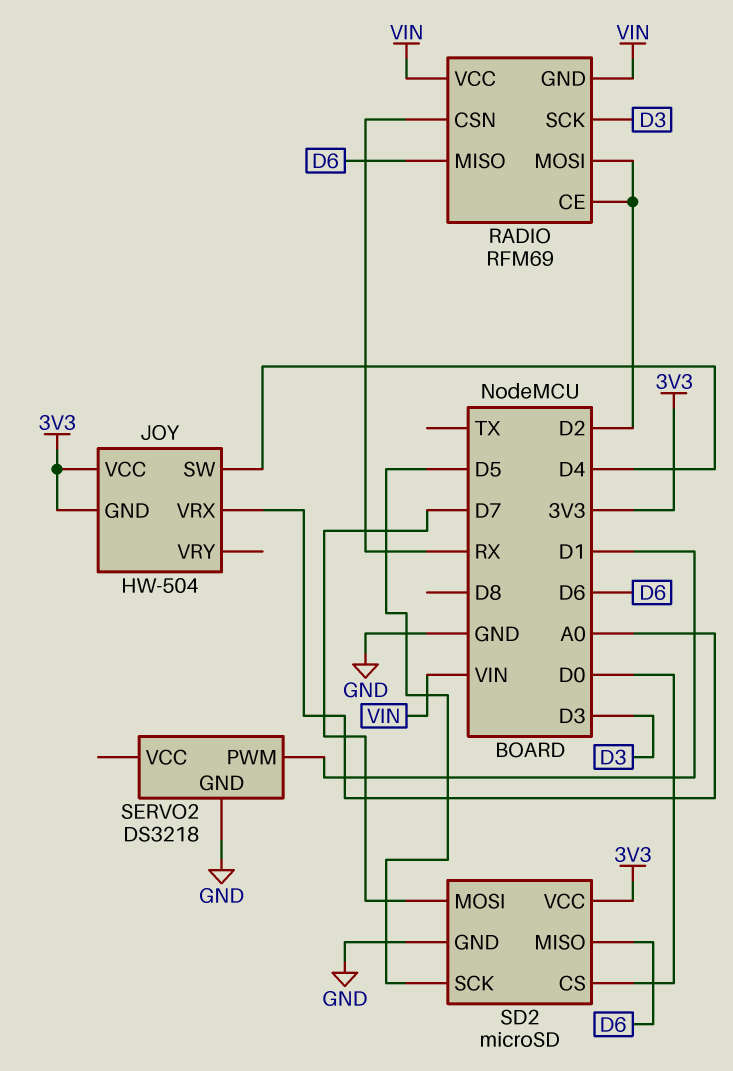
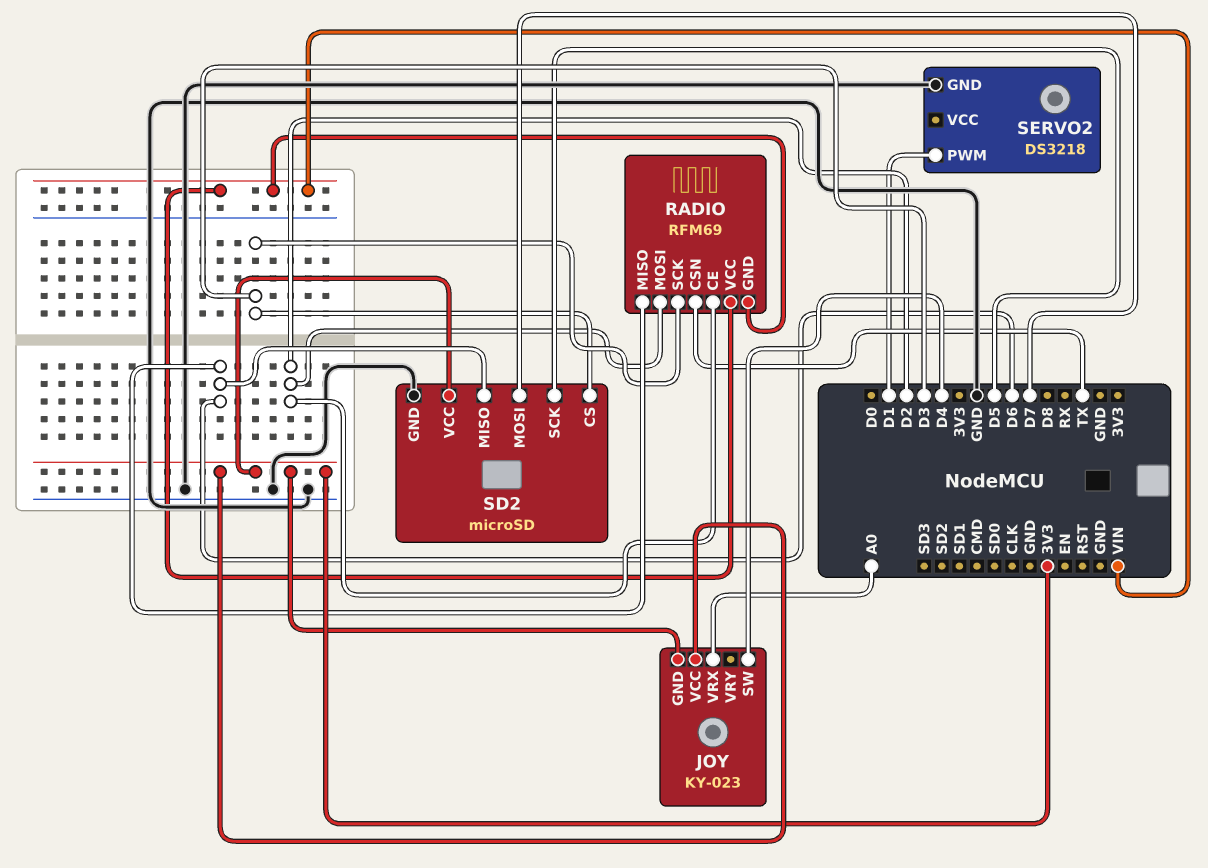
JOY: HW-504 -> KY-023
RADIO pin CSN: RX -> TX
SD2 pin CS: D0 -> D3

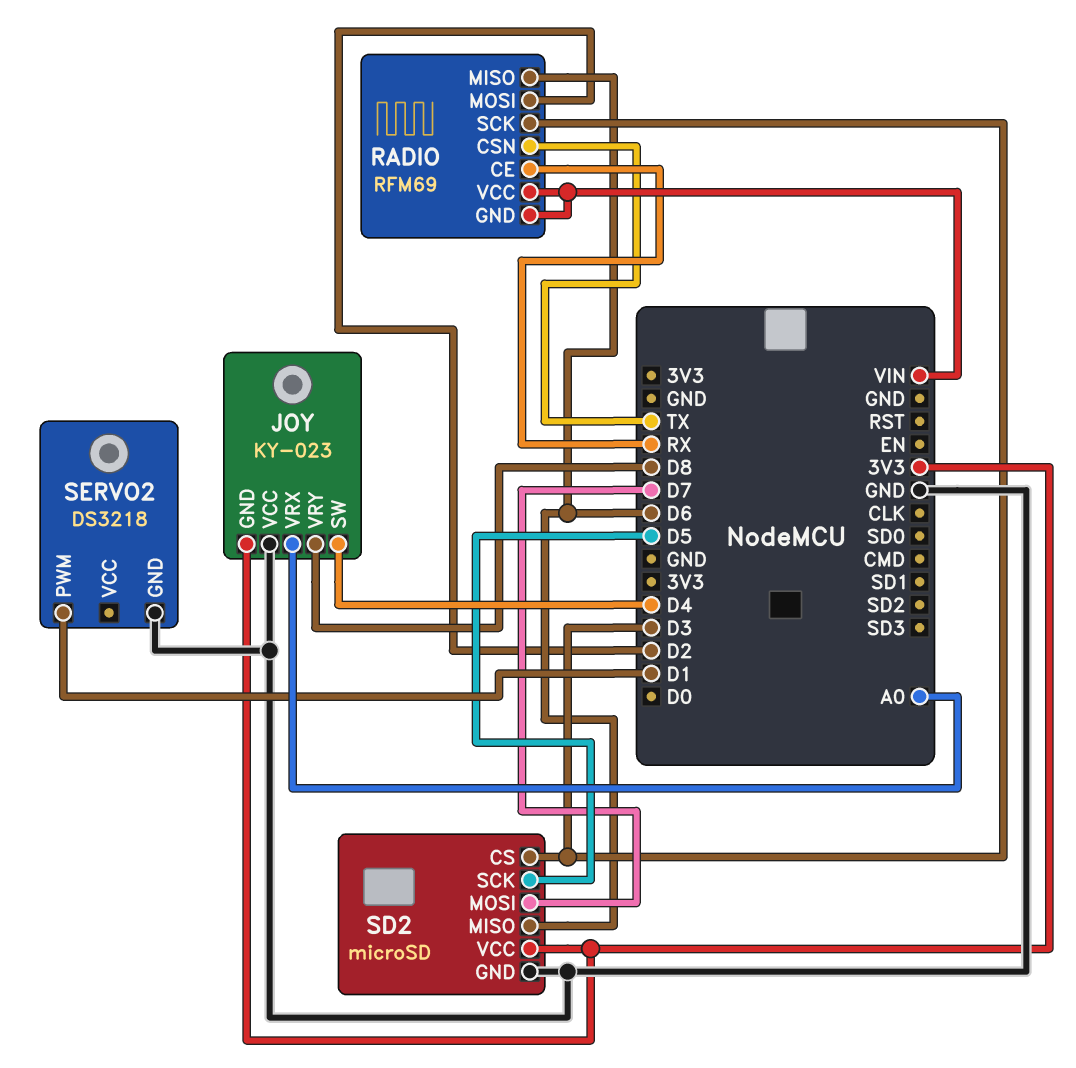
JOY pin VCC: 3V3 -> GND
JOY pin VRY: none -> D8
RADIO pin CE: D2 -> RX

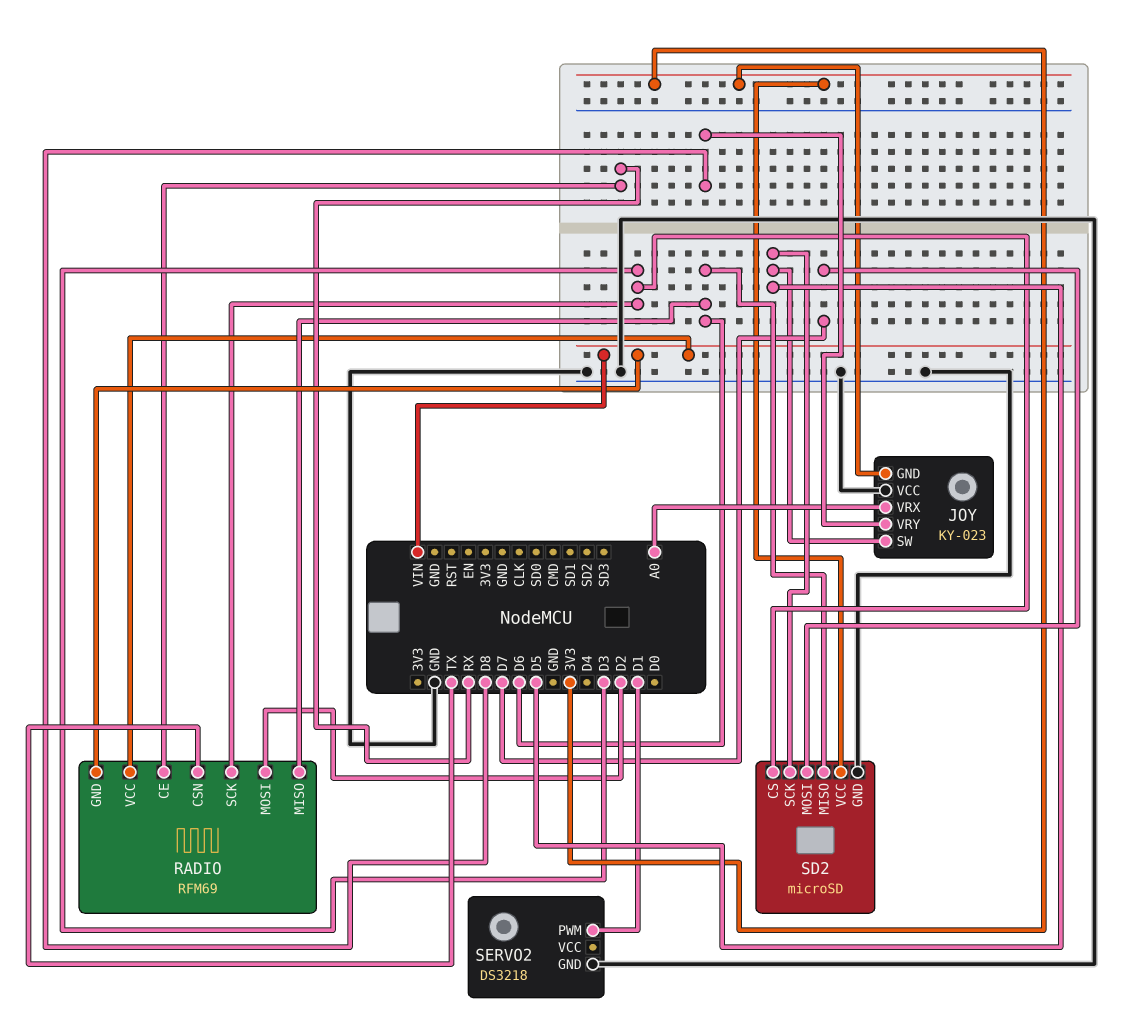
JOY pin SW: D4 -> D5

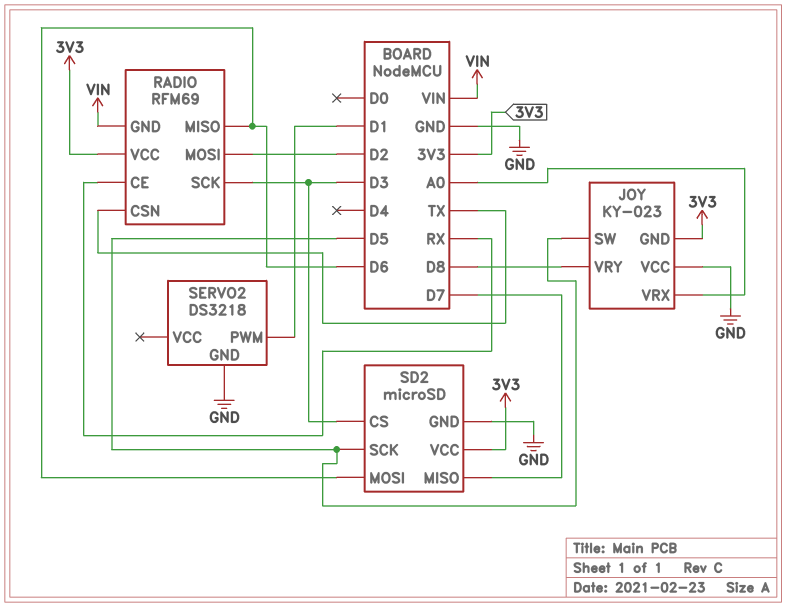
RADIO pin VCC: VIN -> 3V3
SD2 pin MISO: D6 -> D7
SD2 pin MOSI: D7 -> D6

